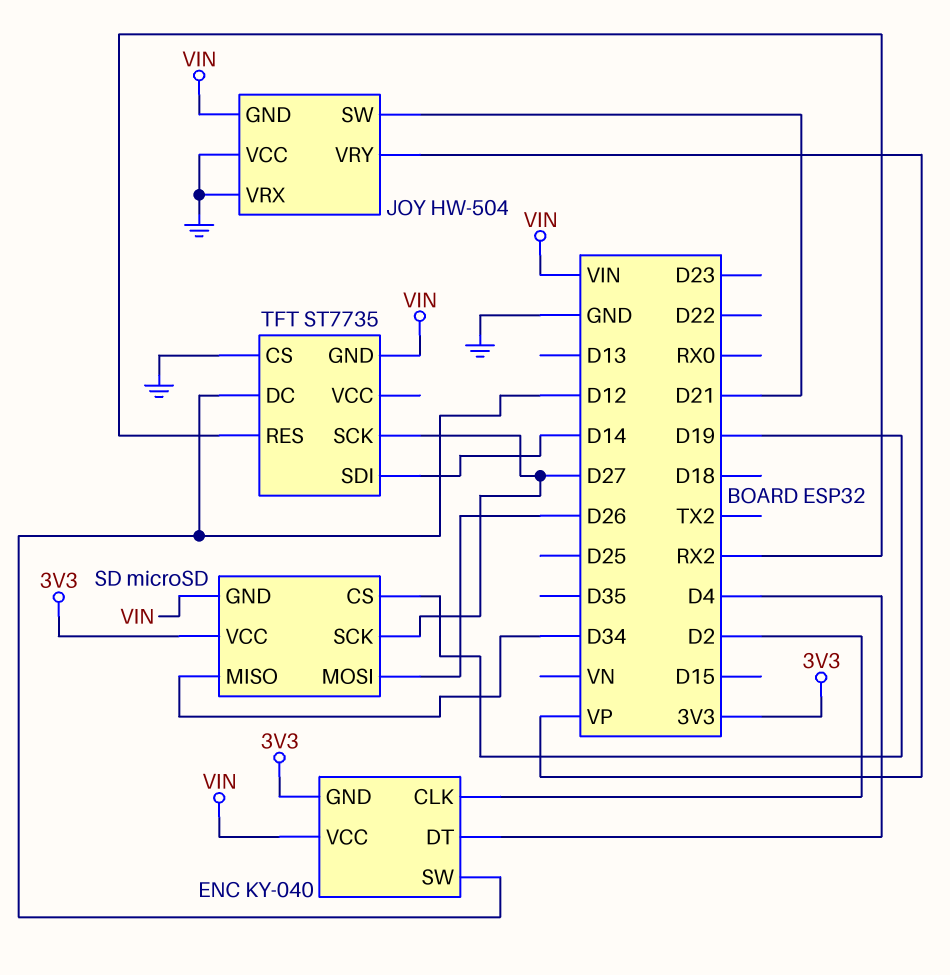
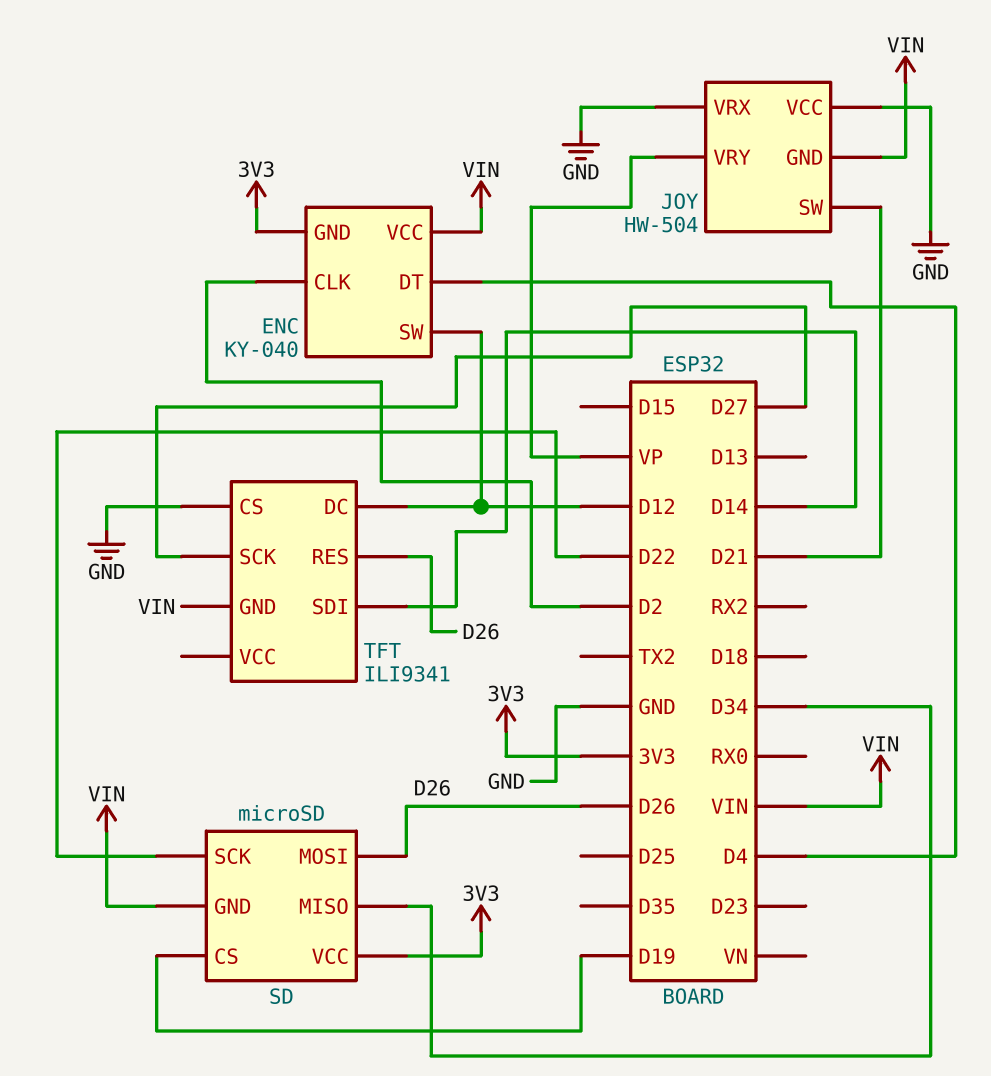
SD pin SCK: D27 -> D22
TFT: ST7735 -> ILI9341
TFT pin RES: RX2 -> D26

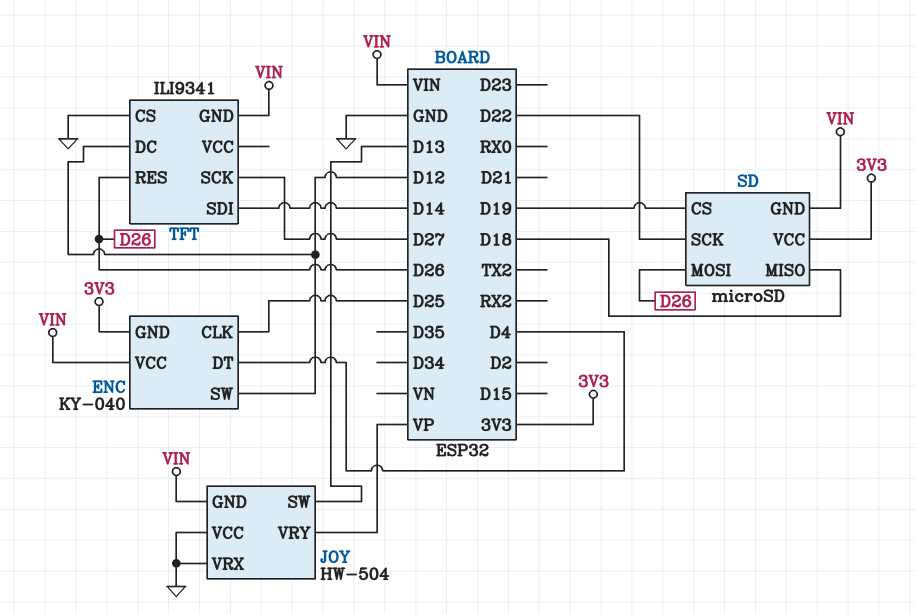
ENC pin CLK: D2 -> D25
JOY pin SW: D21 -> D13
SD pin MISO: D34 -> D18

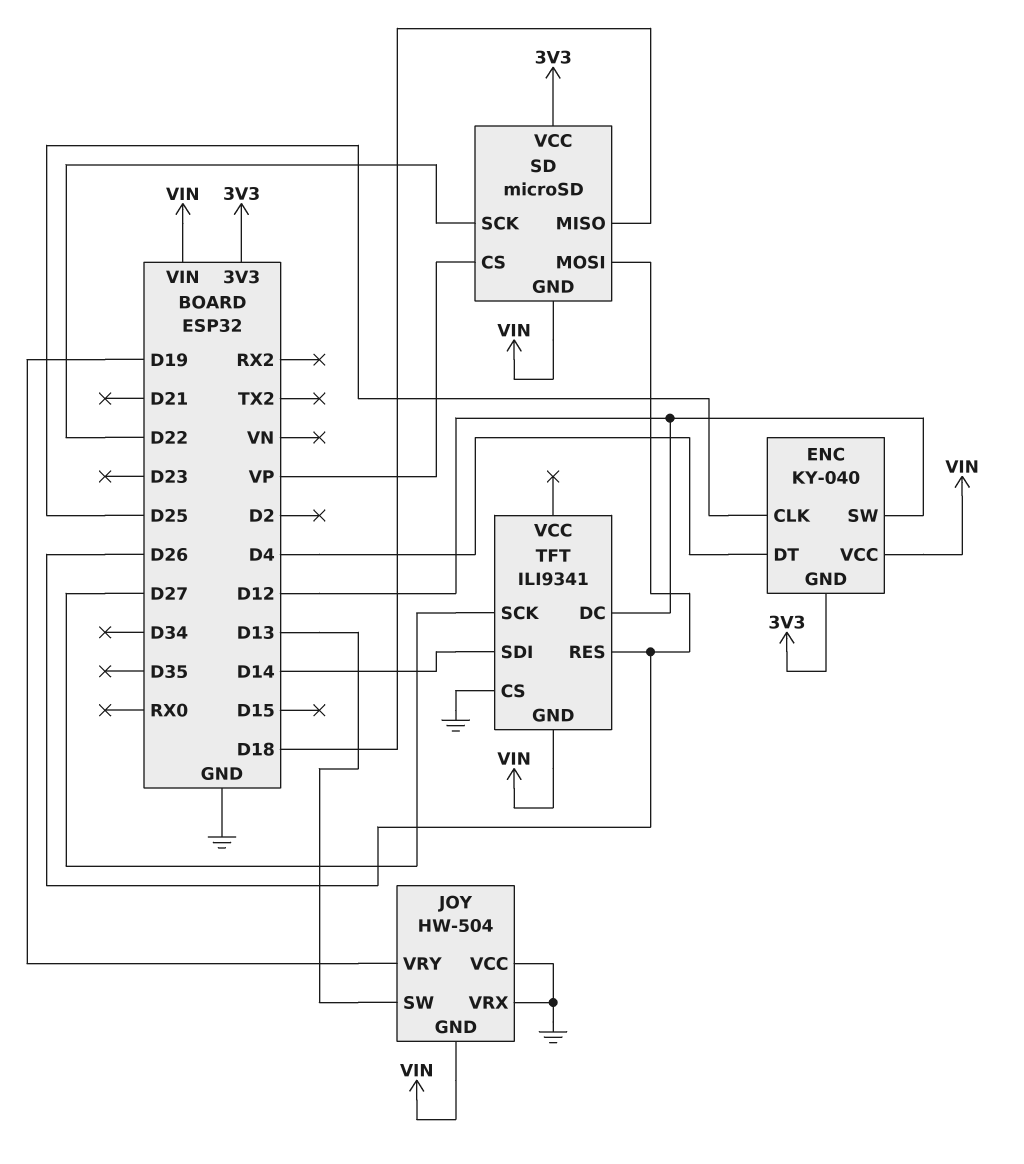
JOY pin VRY: VP -> D19
SD pin CS: D19 -> VP

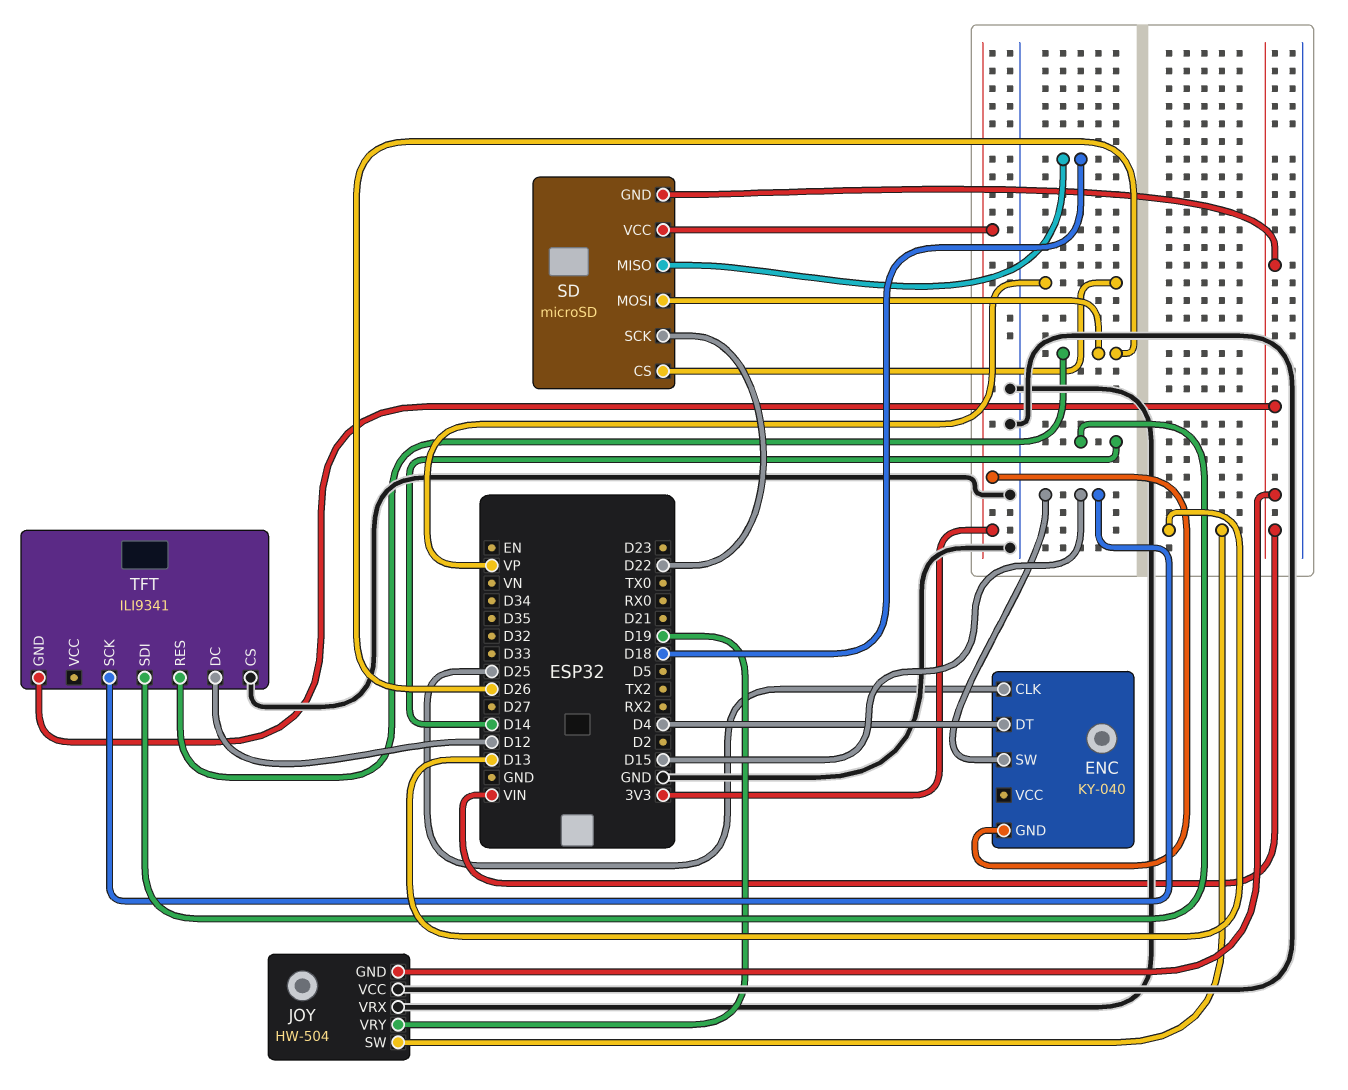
ENC pin SW: D12 -> D15
ENC pin VCC: VIN -> none
TFT pin SCK: D27 -> D15

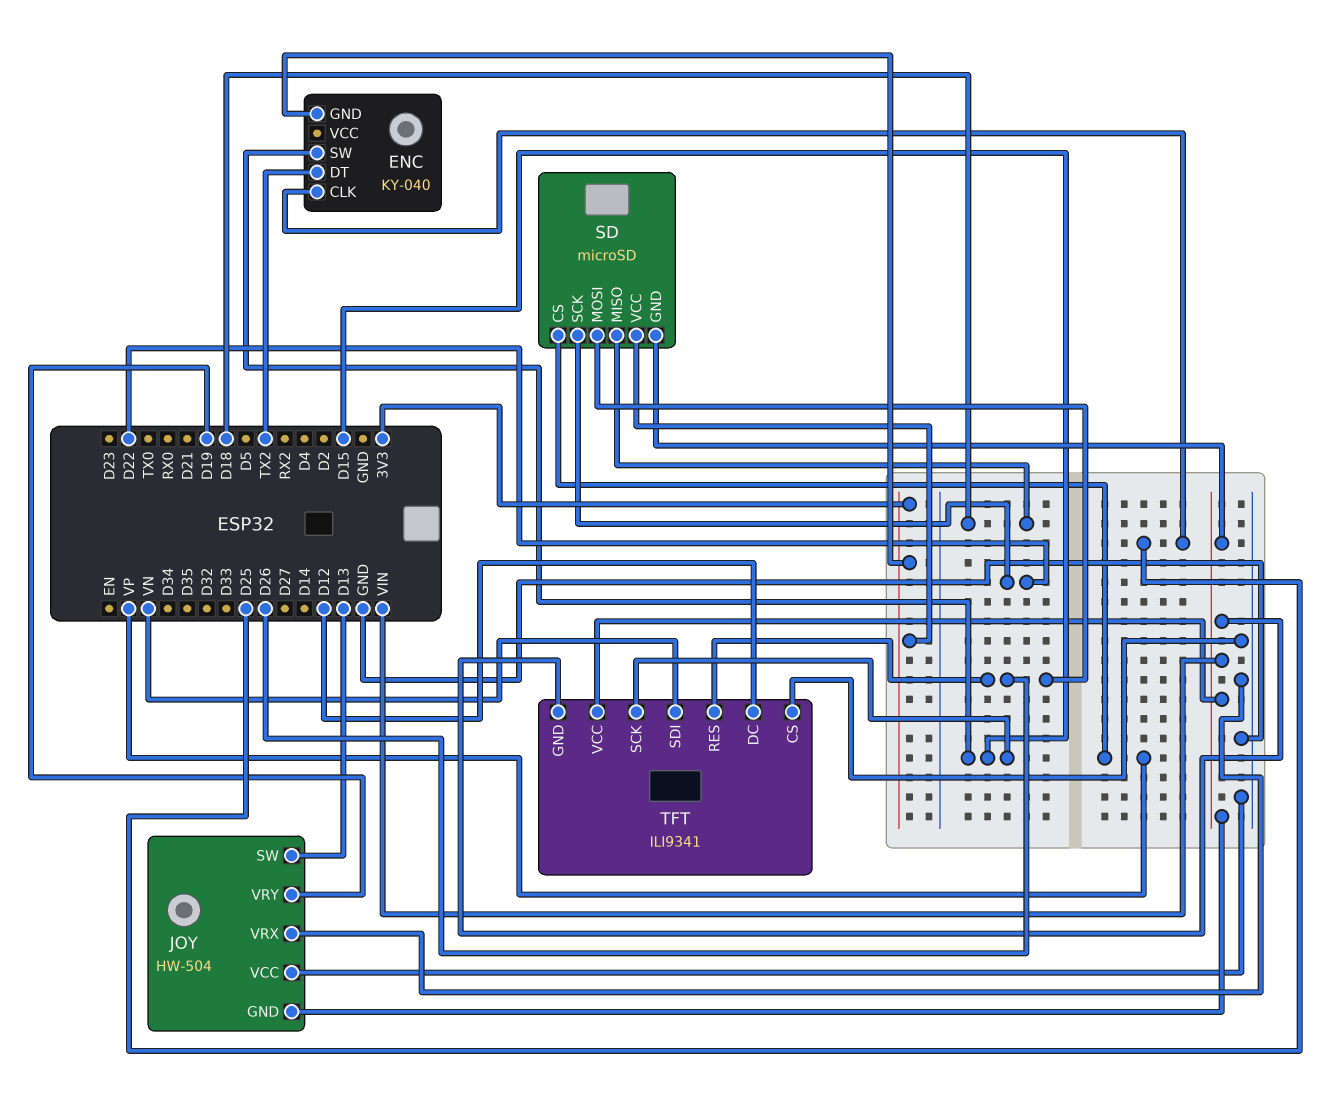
ENC pin DT: D4 -> TX2
TFT pin SDI: D14 -> VN
TFT pin VCC: none -> VIN

